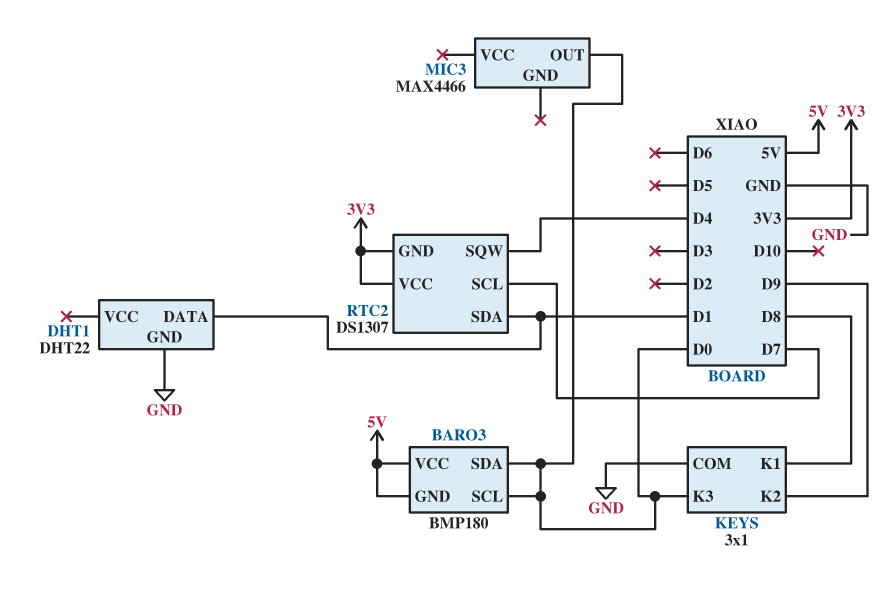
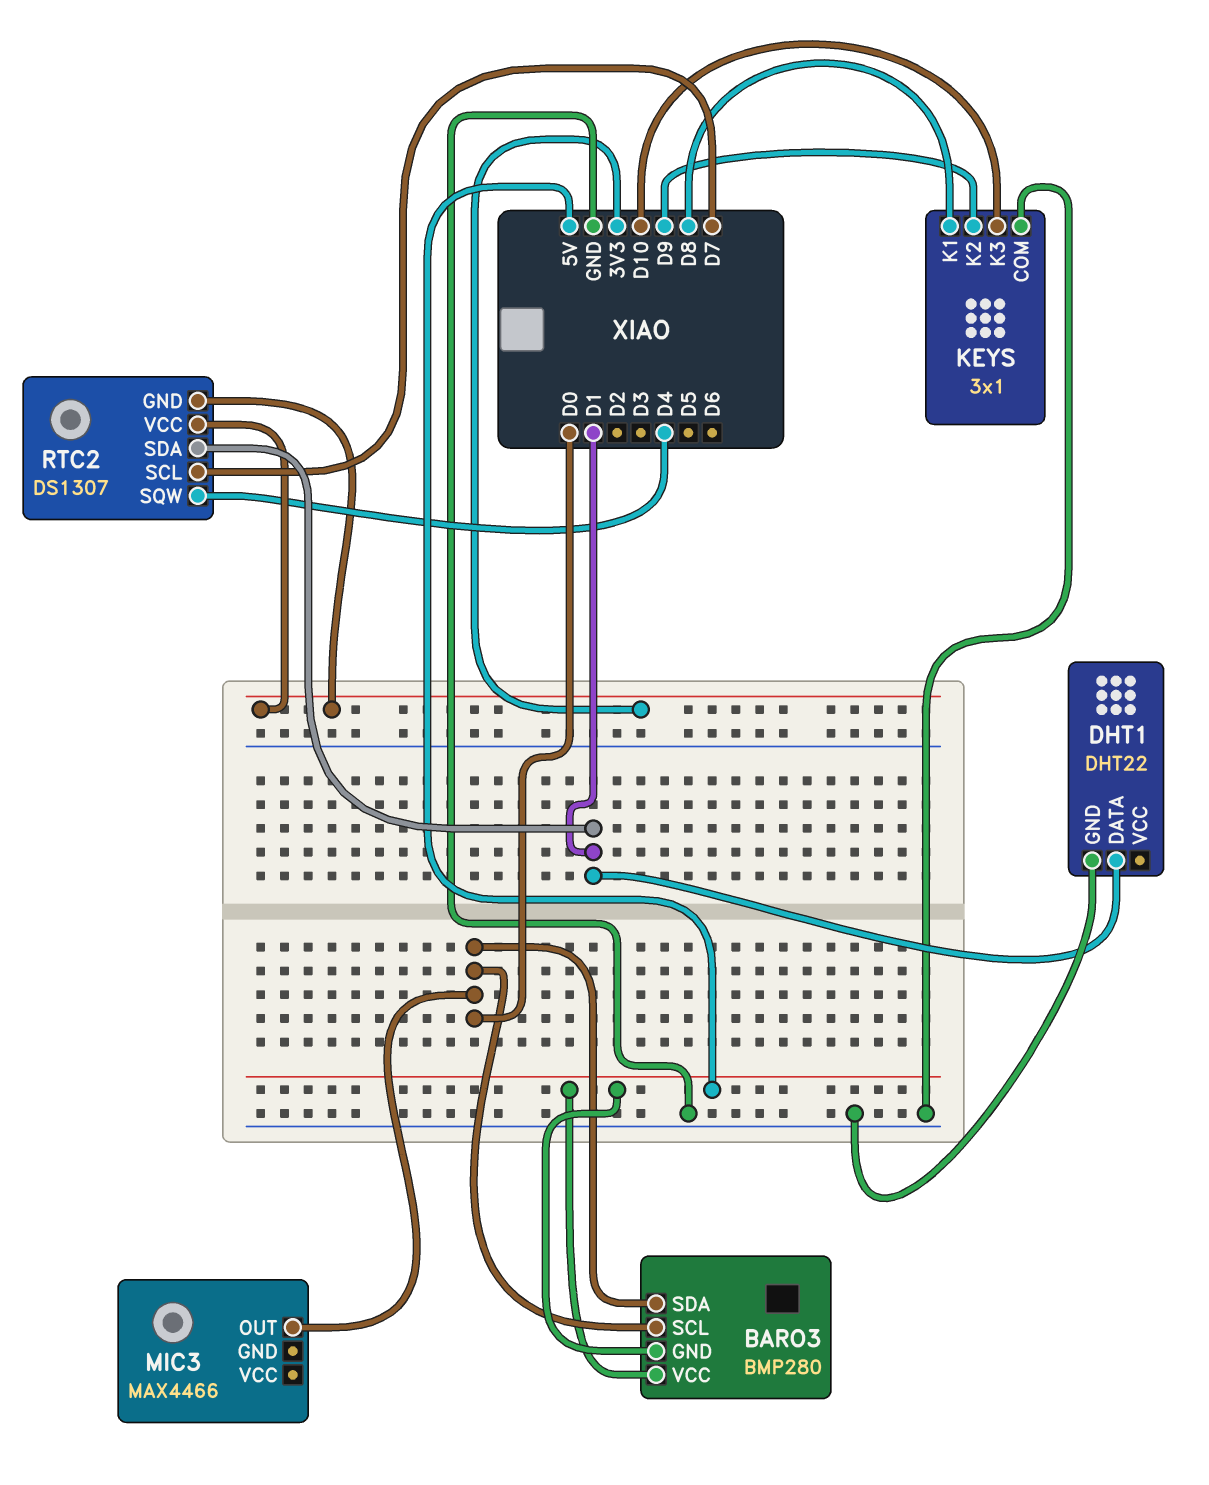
BARO3: BMP180 -> BMP280
KEYS pin K3: D0 -> D10

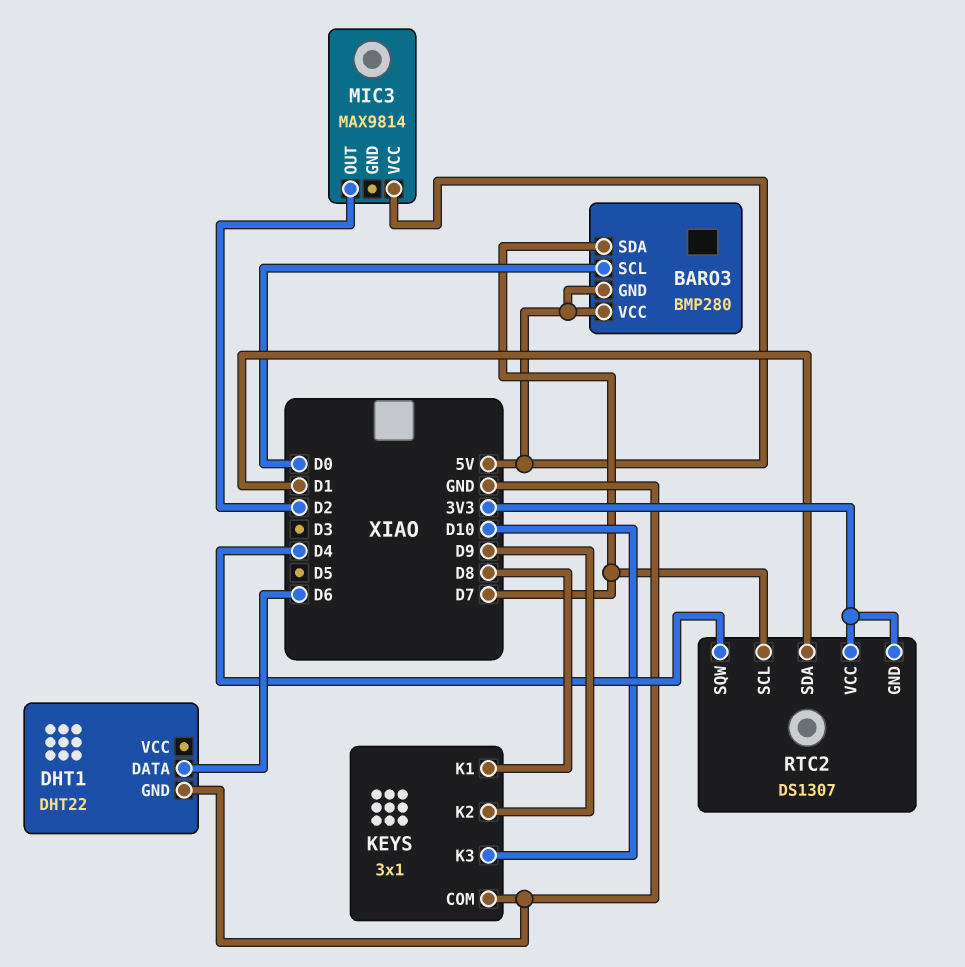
BARO3 pin SDA: D0 -> D7
DHT1 pin DATA: D1 -> D6
MIC3: MAX4466 -> MAX9814
MIC3 pin OUT: D0 -> D2
MIC3 pin VCC: none -> 5V

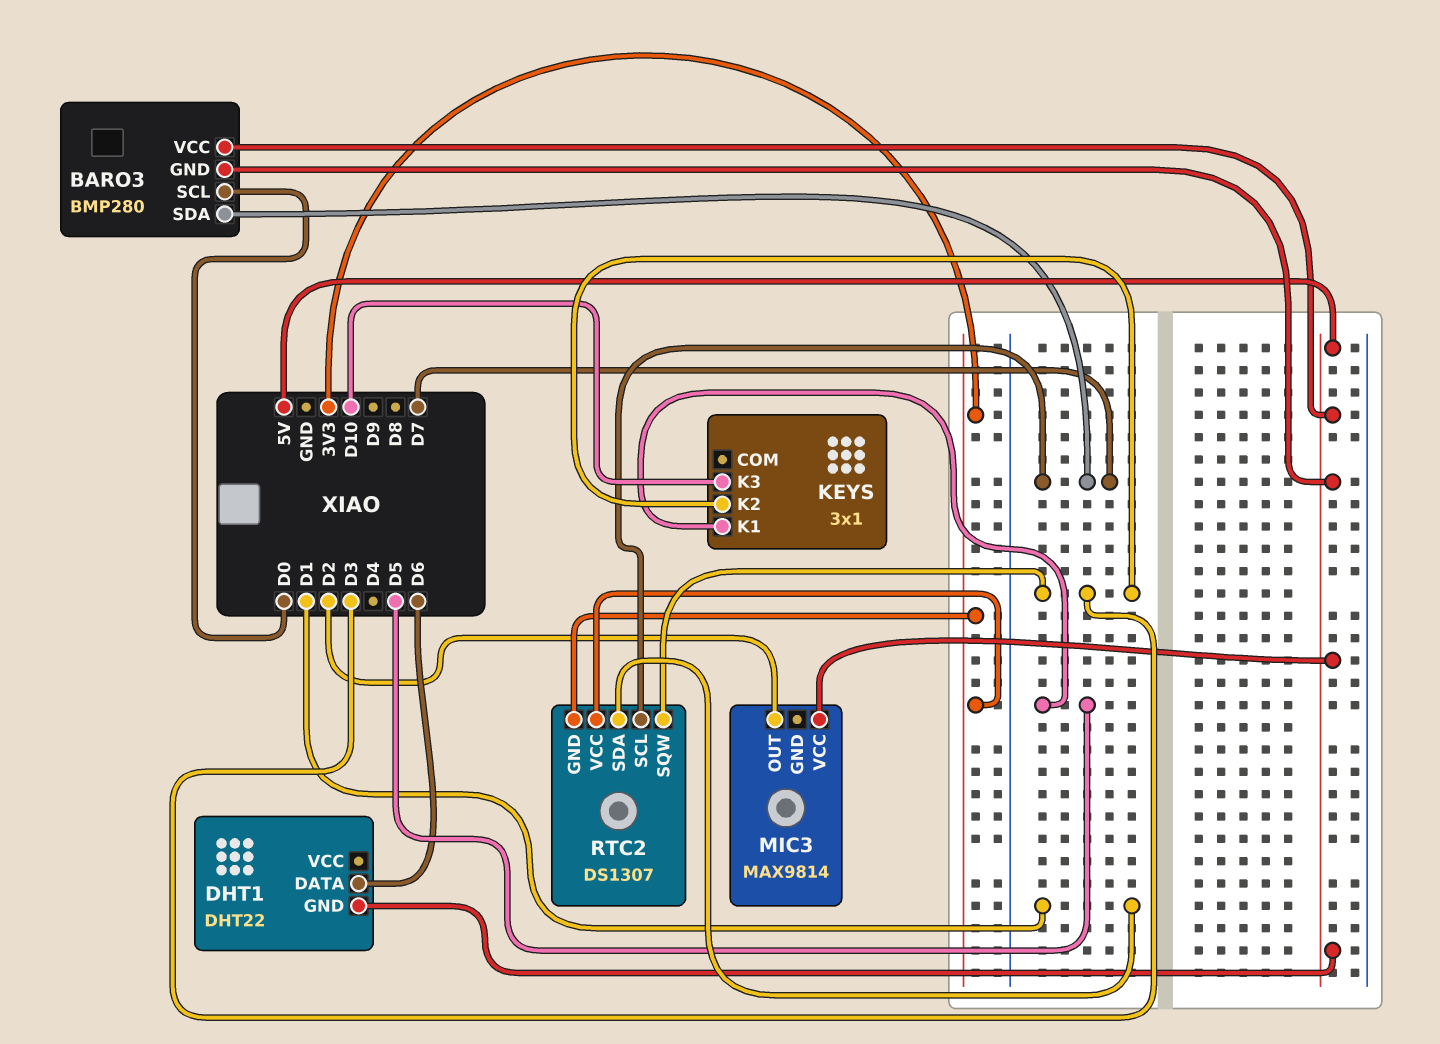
DHT1 pin GND: GND -> 5V
KEYS pin COM: GND -> none
KEYS pin K1: D8 -> D5
KEYS pin K2: D9 -> D3
RTC2 pin SQW: D4 -> D3

